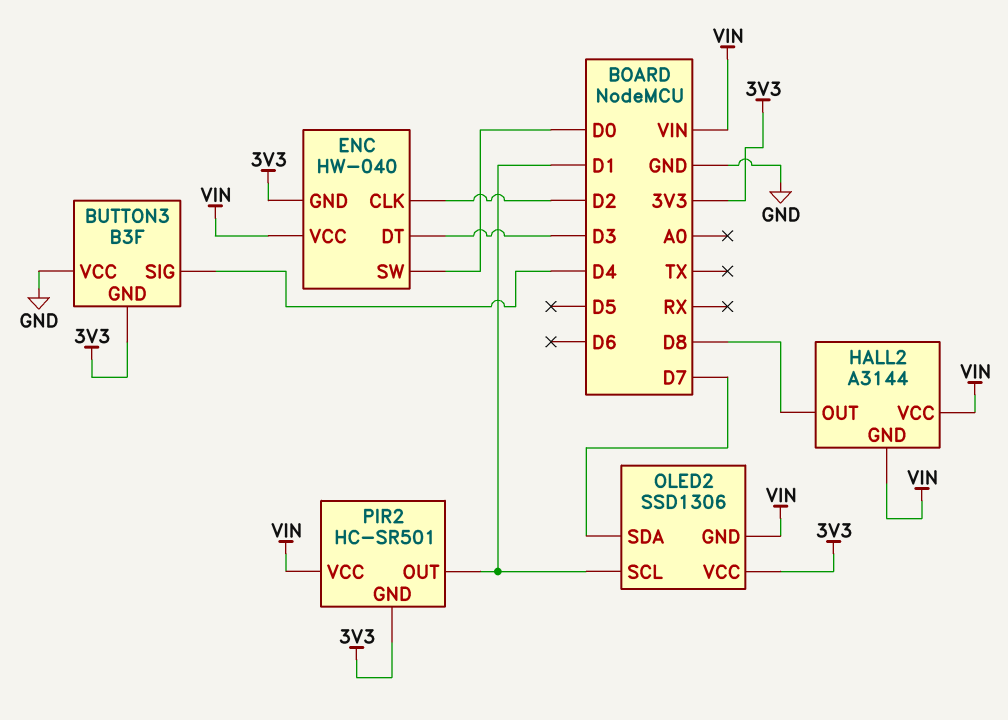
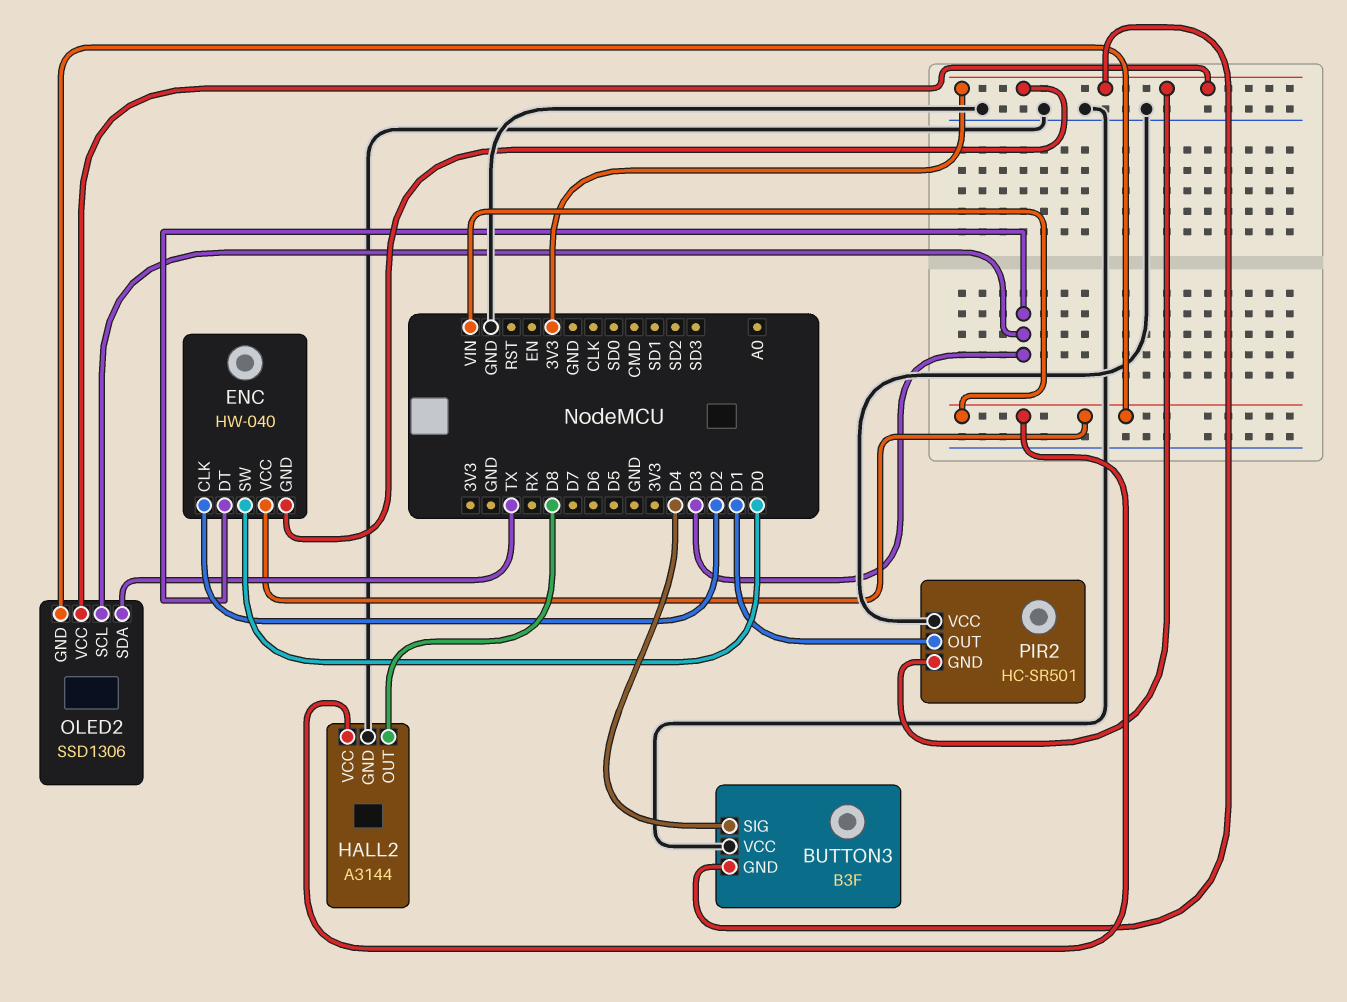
HALL2 pin GND: VIN -> GND
OLED2 pin SCL: D1 -> D3
OLED2 pin SDA: D7 -> TX
PIR2 pin VCC: VIN -> GND

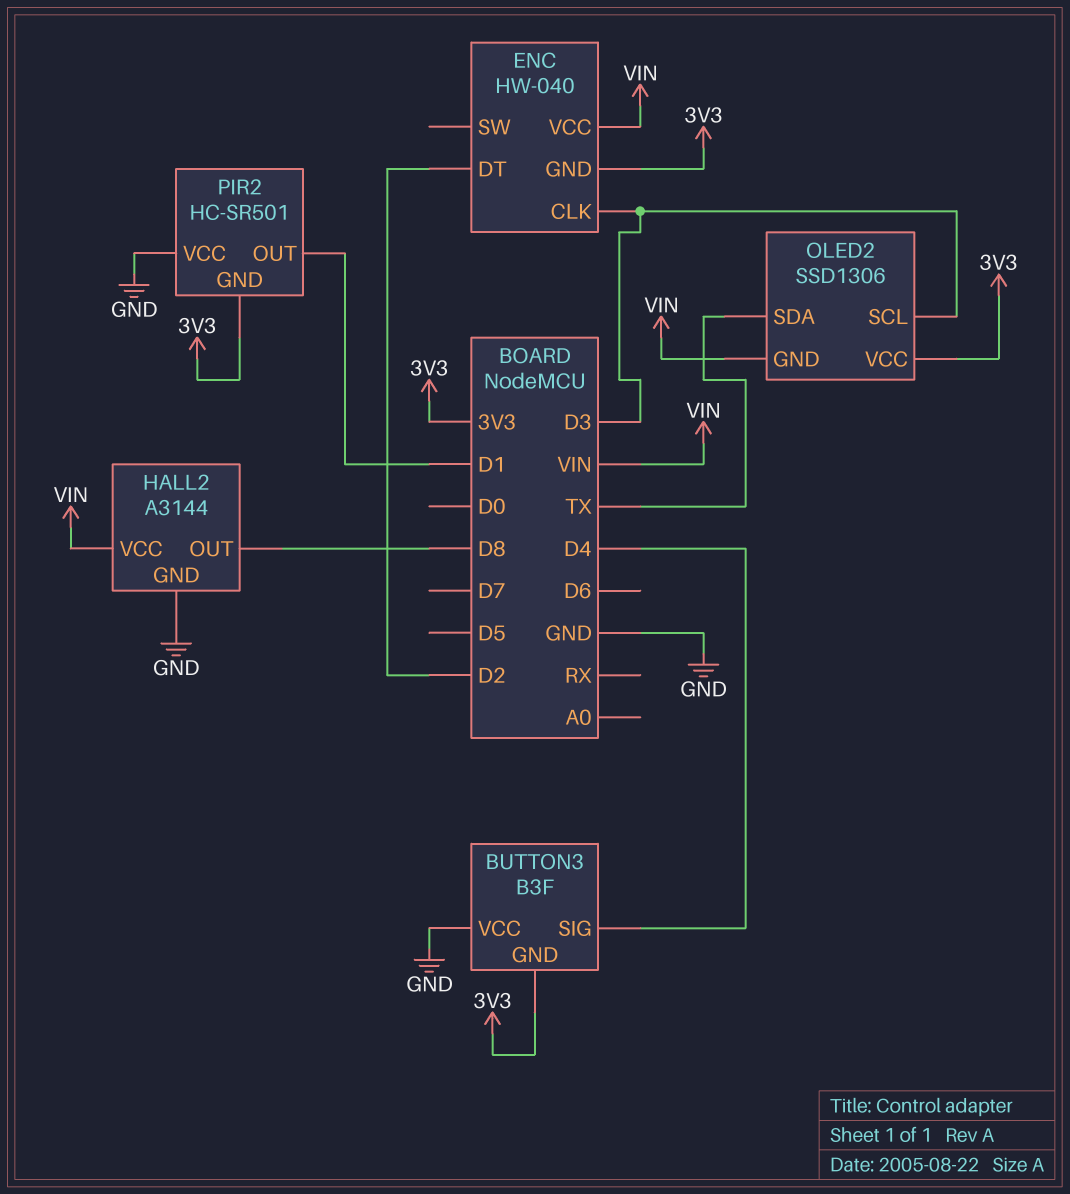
ENC pin CLK: D2 -> D3
ENC pin DT: D3 -> D2
ENC pin SW: D0 -> none

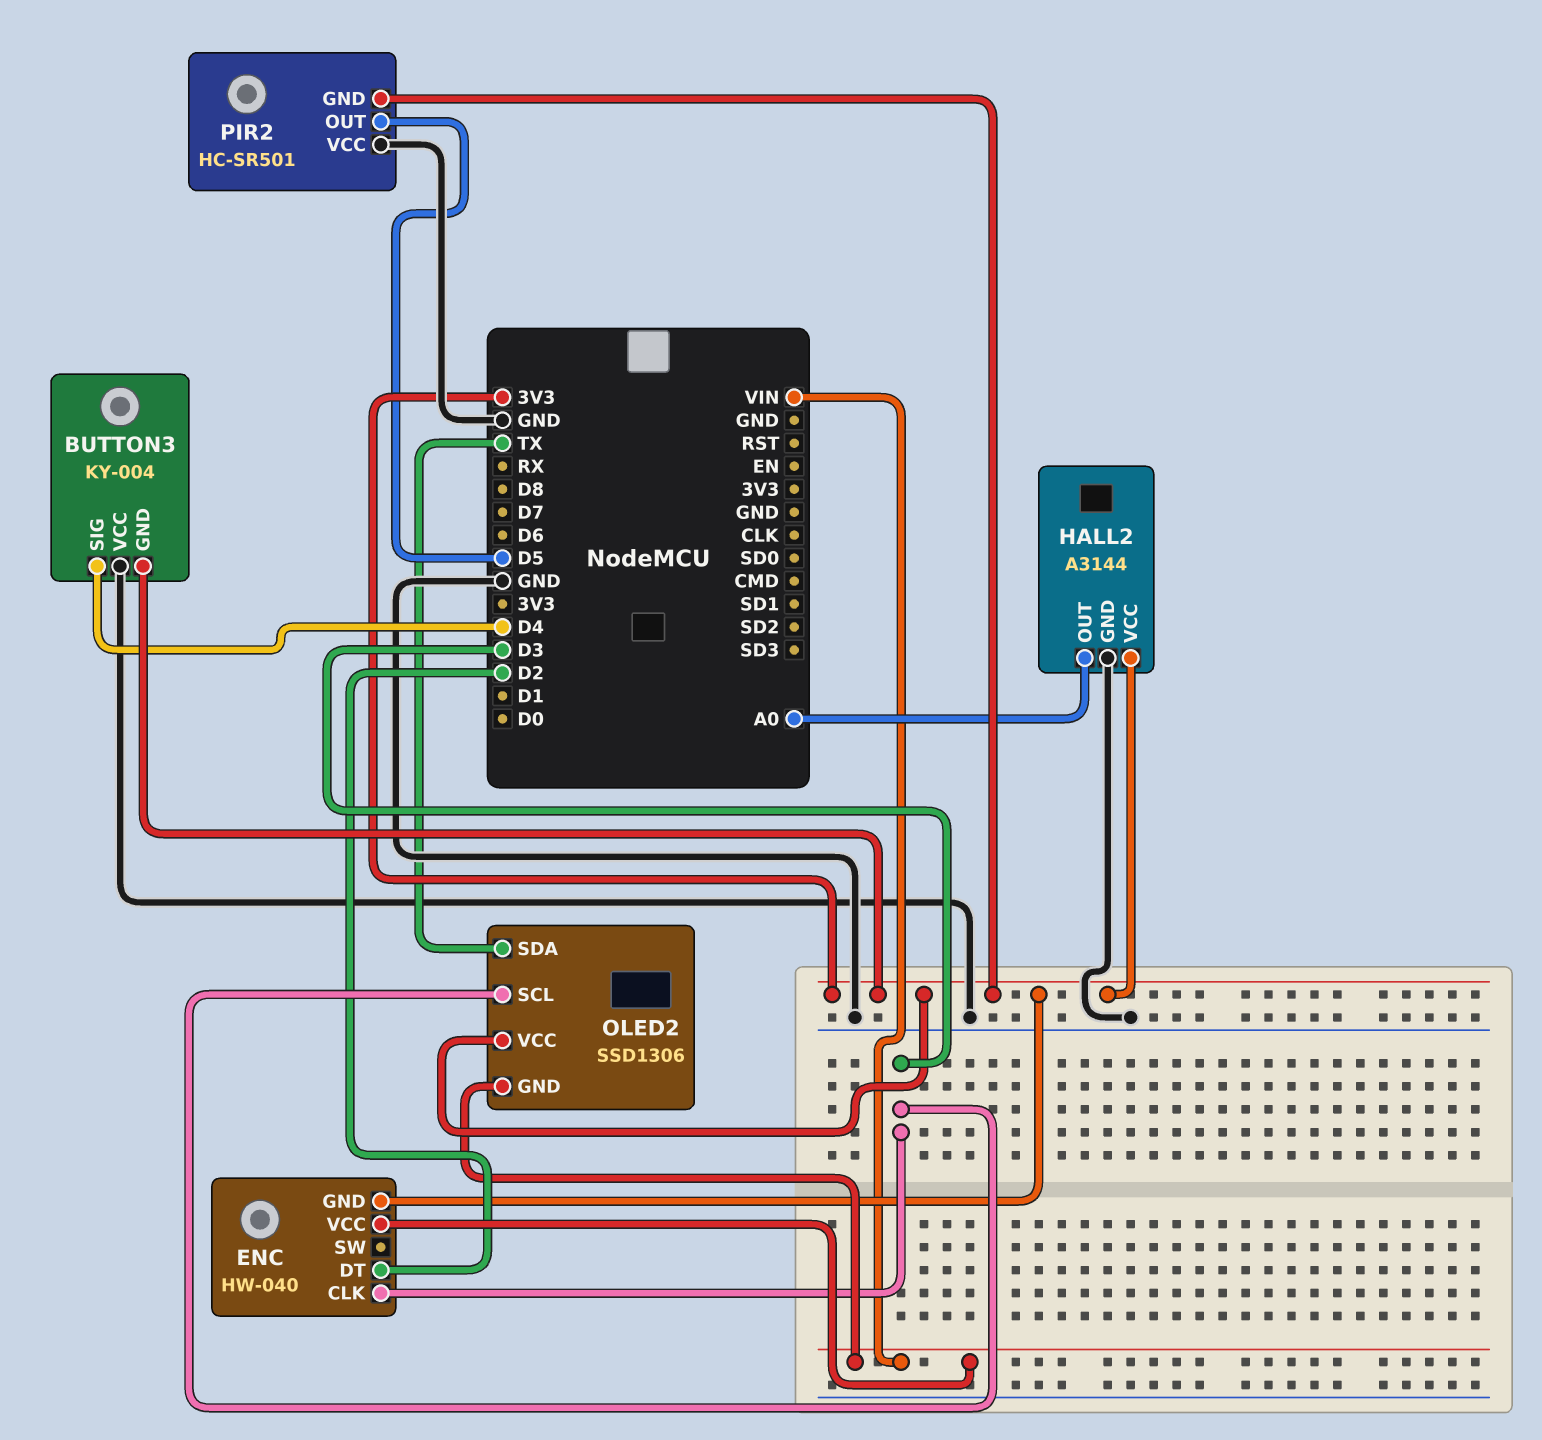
BUTTON3: B3F -> KY-004
HALL2 pin OUT: D8 -> A0
HALL2 pin VCC: VIN -> 3V3
PIR2 pin OUT: D1 -> D5

